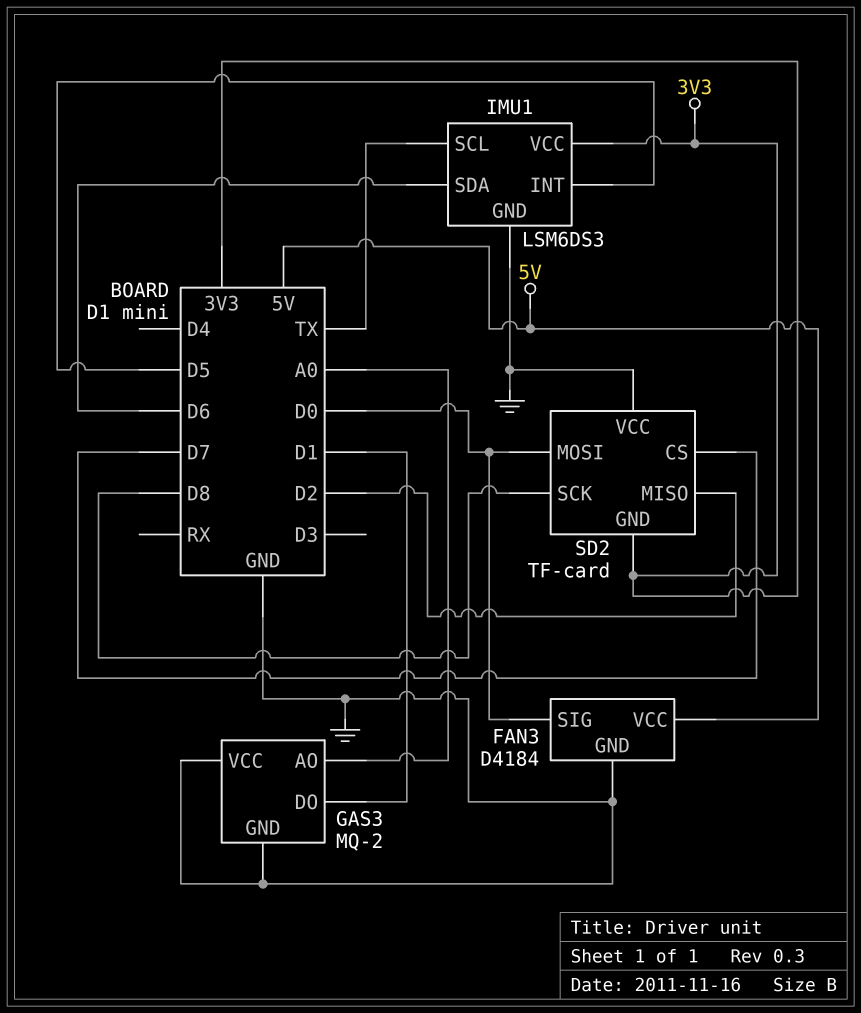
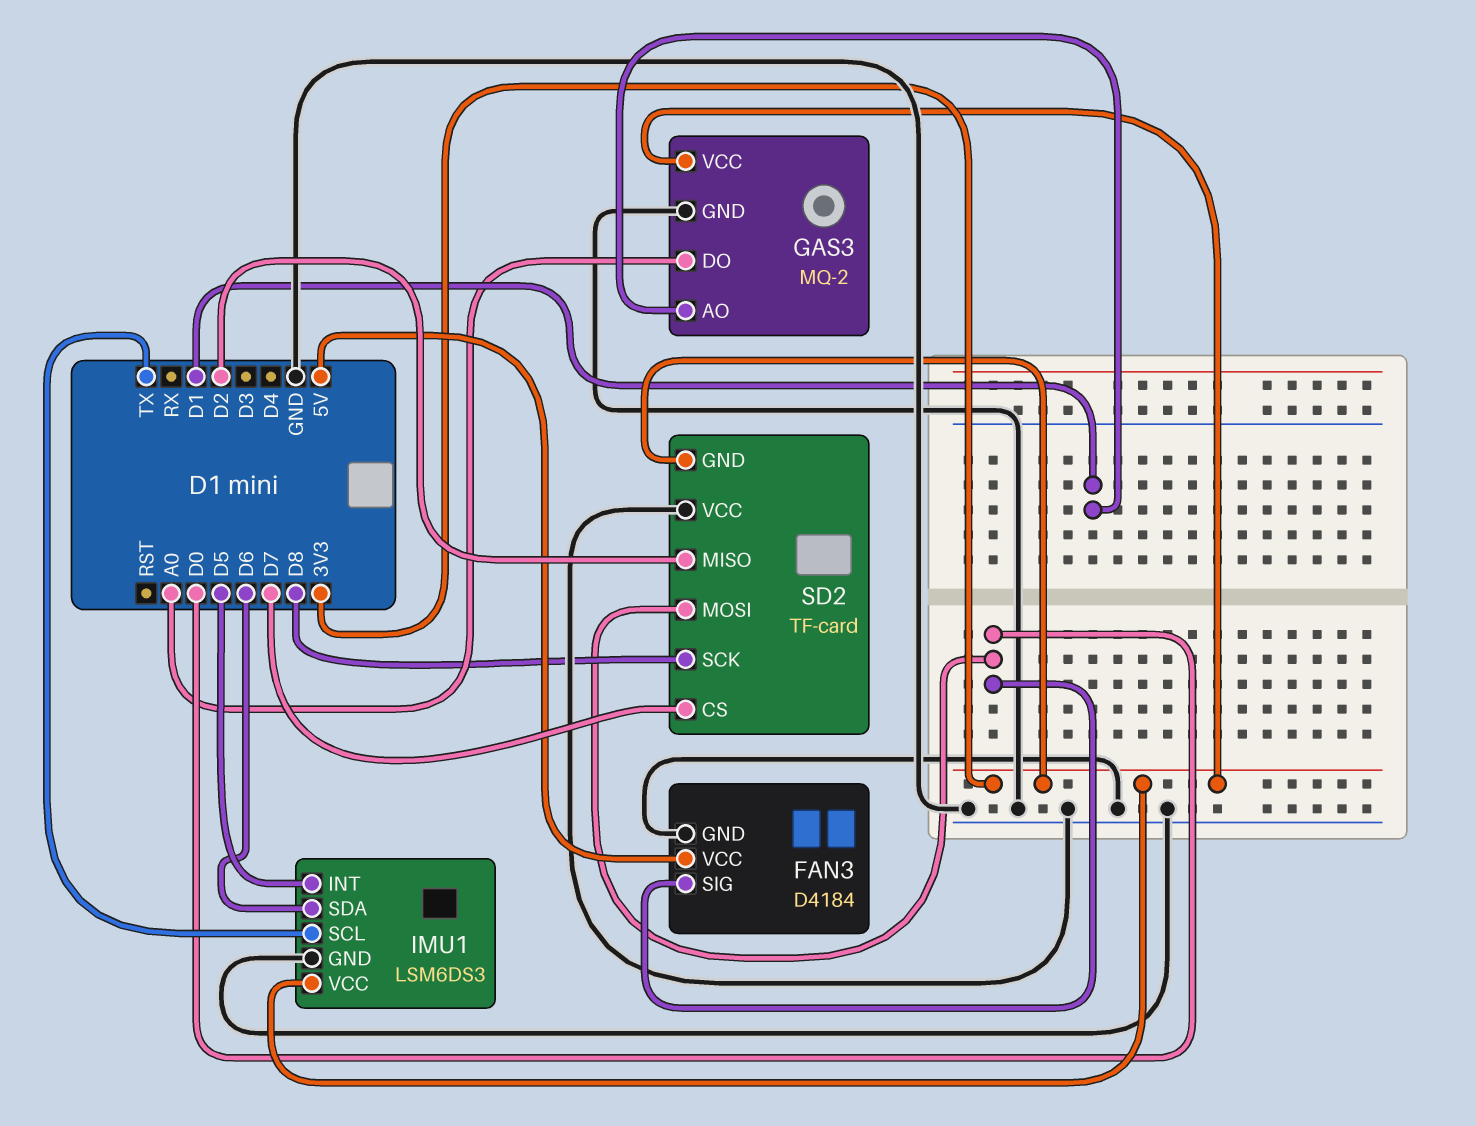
GAS3 pin AO: A0 -> D1
GAS3 pin DO: D1 -> A0
GAS3 pin VCC: GND -> 3V3

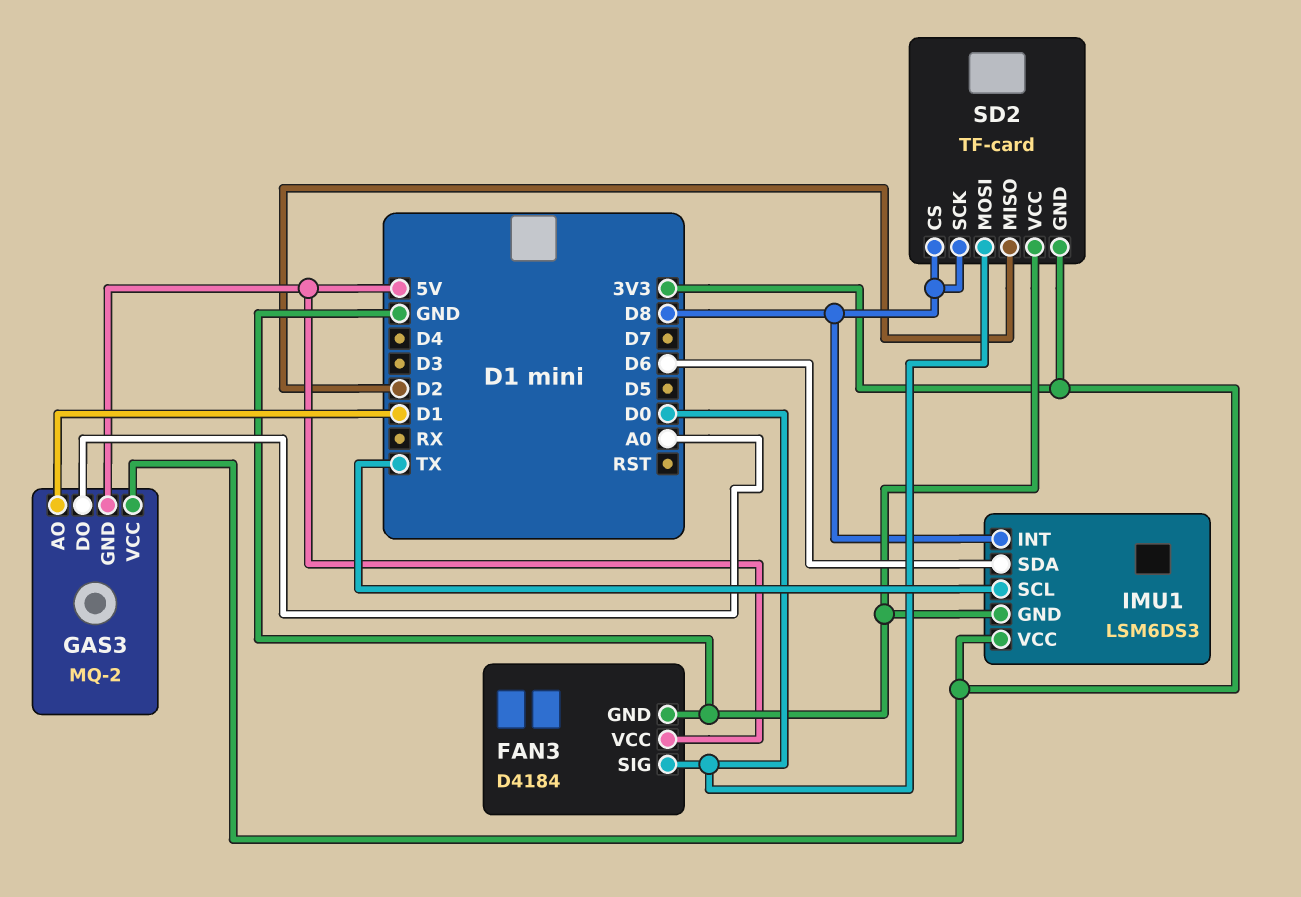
GAS3 pin GND: GND -> 5V
IMU1 pin INT: D5 -> D8
SD2 pin CS: D7 -> D8

